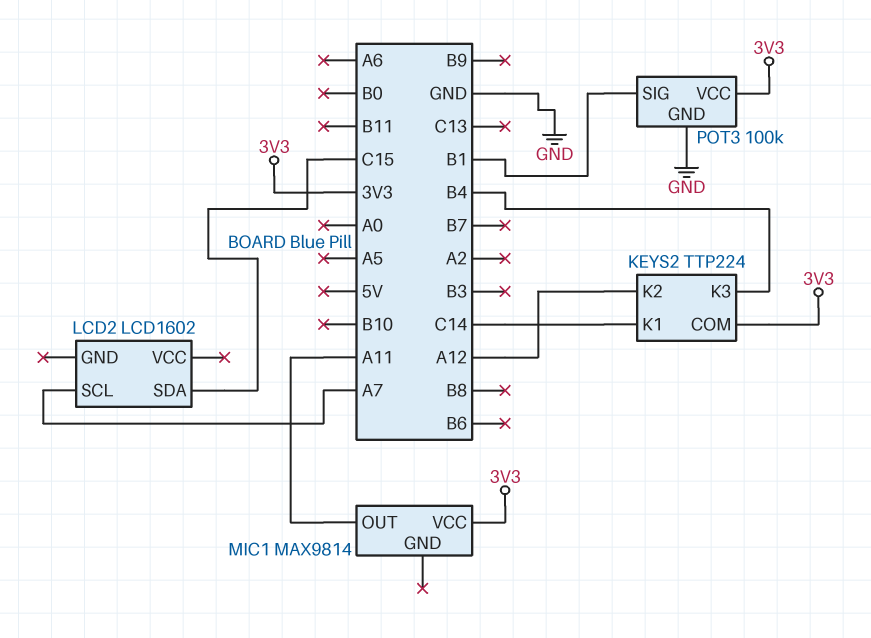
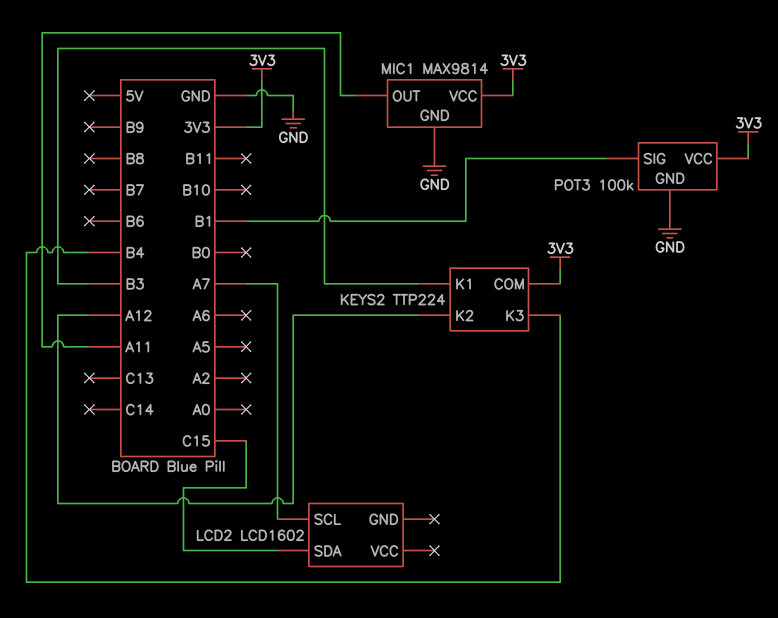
KEYS2 pin K1: C14 -> B3
MIC1 pin GND: none -> GND

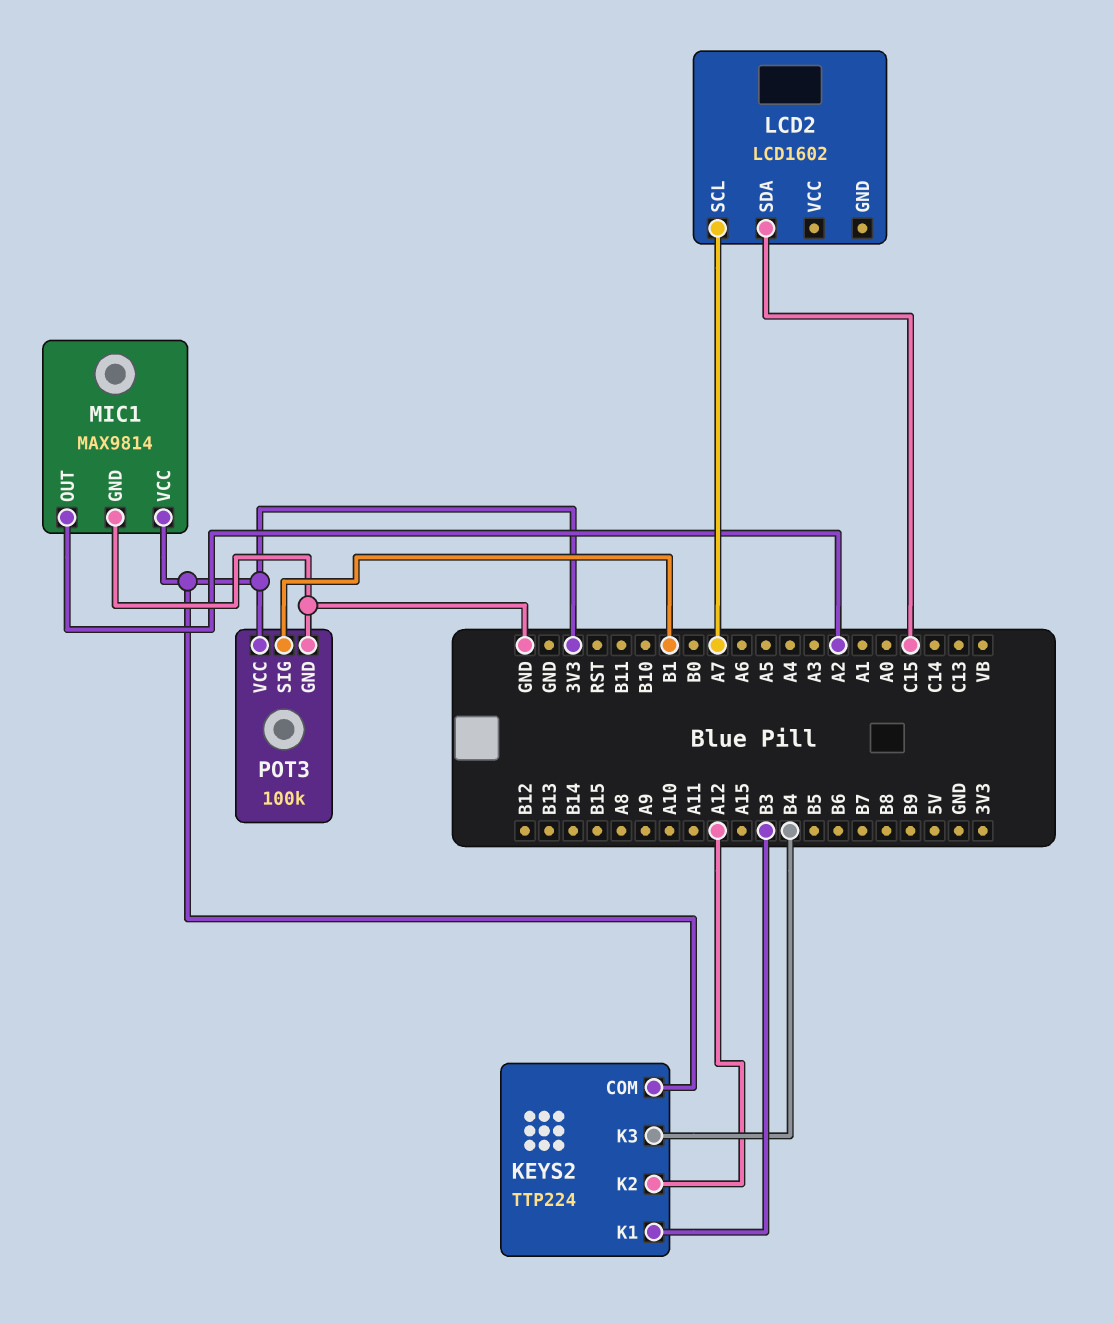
MIC1 pin OUT: A11 -> A2

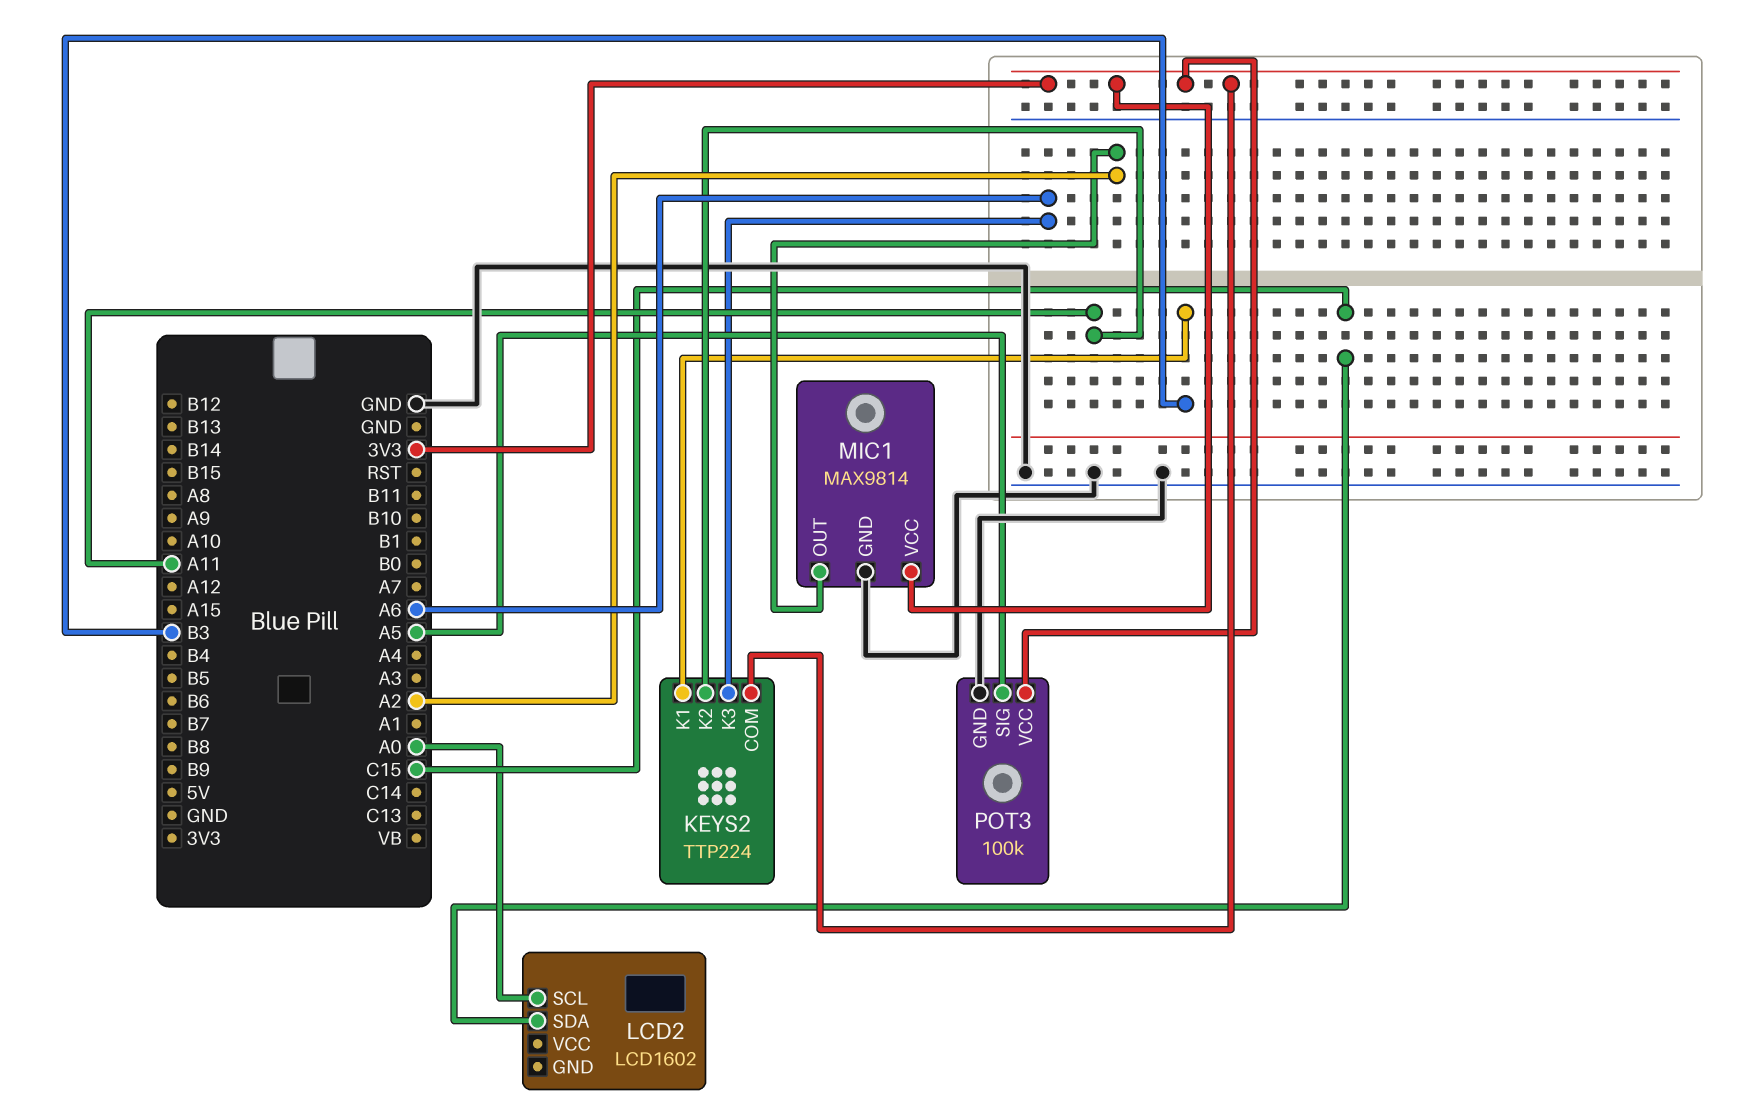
KEYS2 pin K2: A12 -> A11
KEYS2 pin K3: B4 -> A6
LCD2 pin SCL: A7 -> A0
POT3 pin SIG: B1 -> A5

